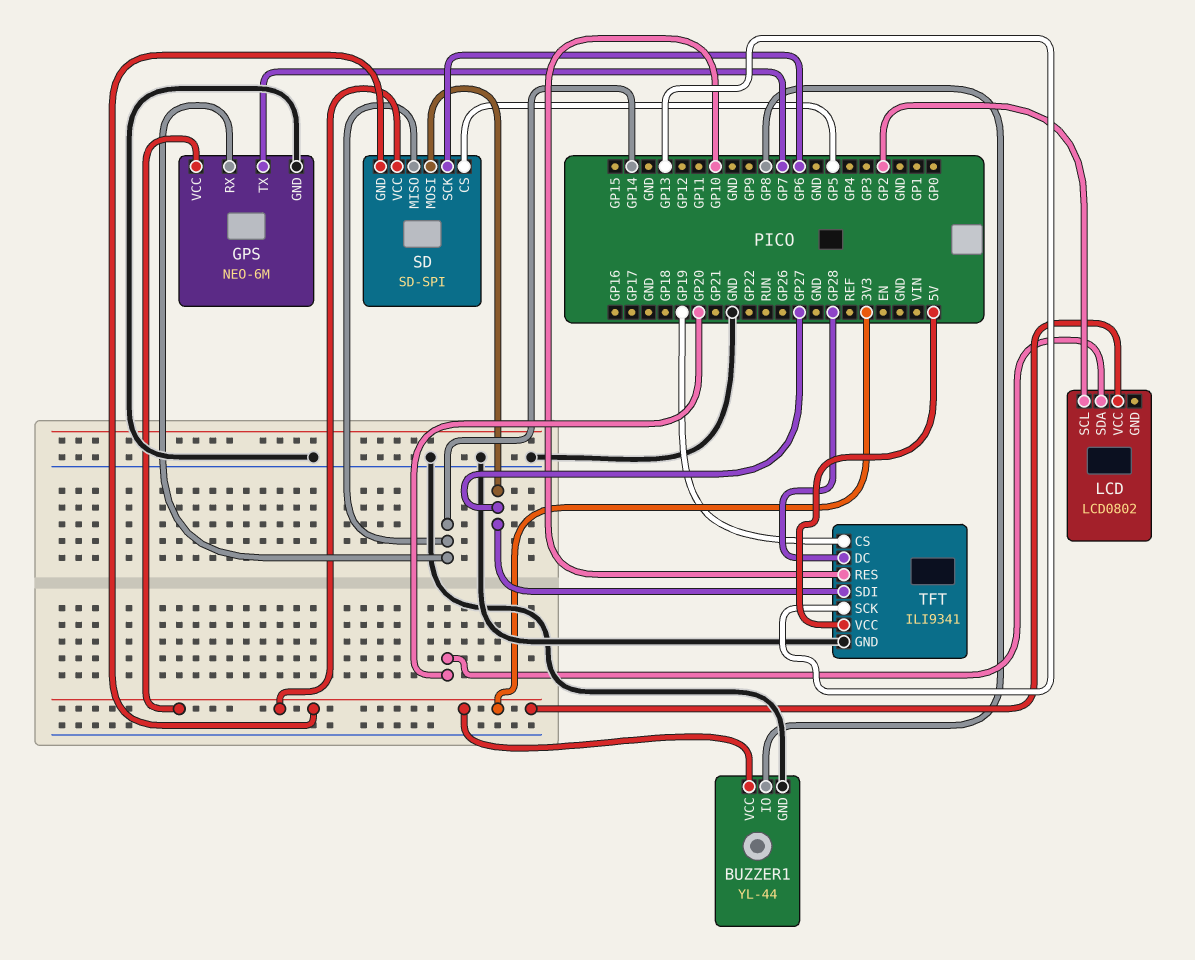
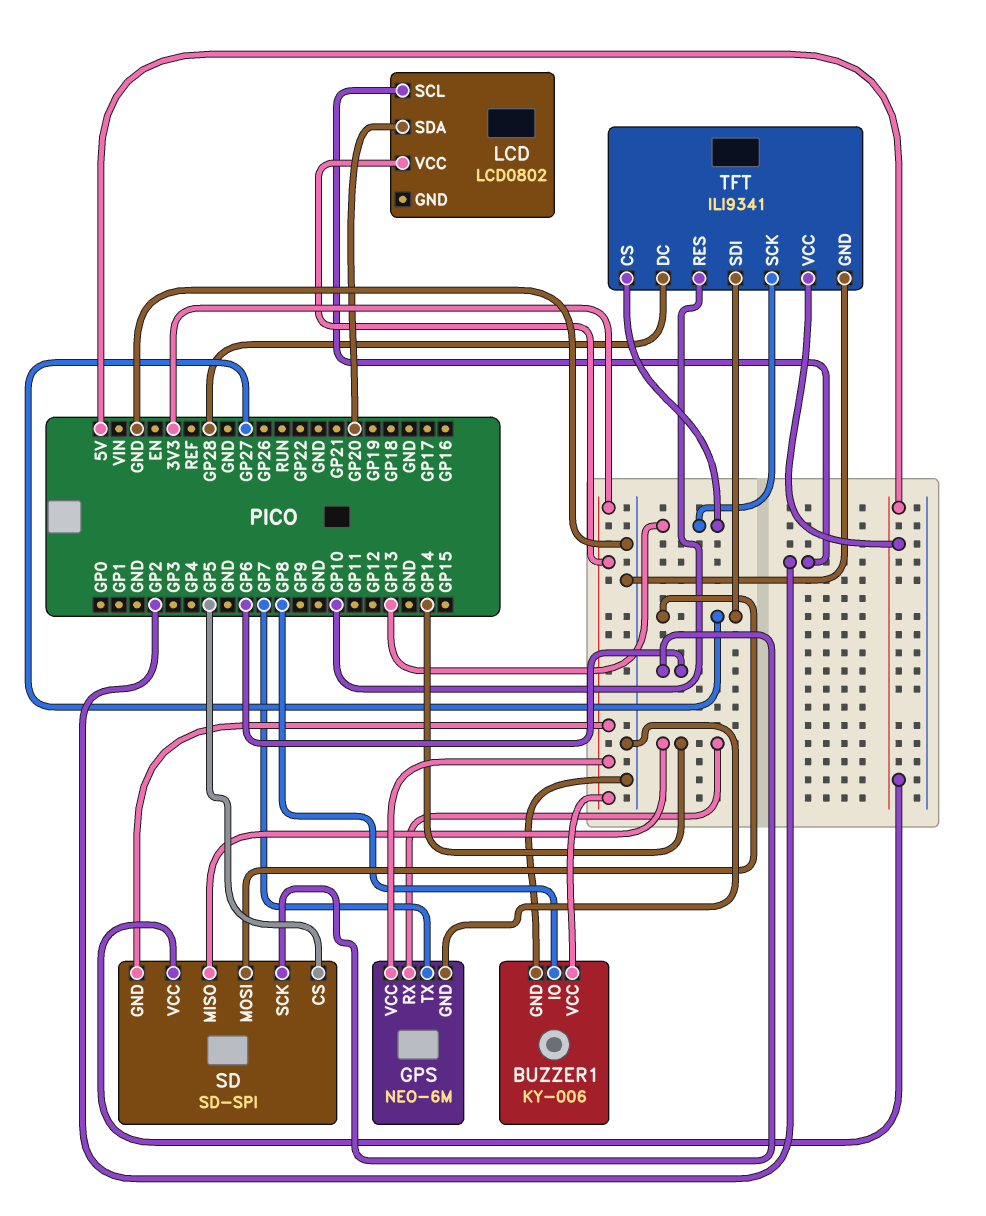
BUZZER1: YL-44 -> KY-006
SD pin VCC: 3V3 -> 5V
TFT pin CS: GP19 -> GP13

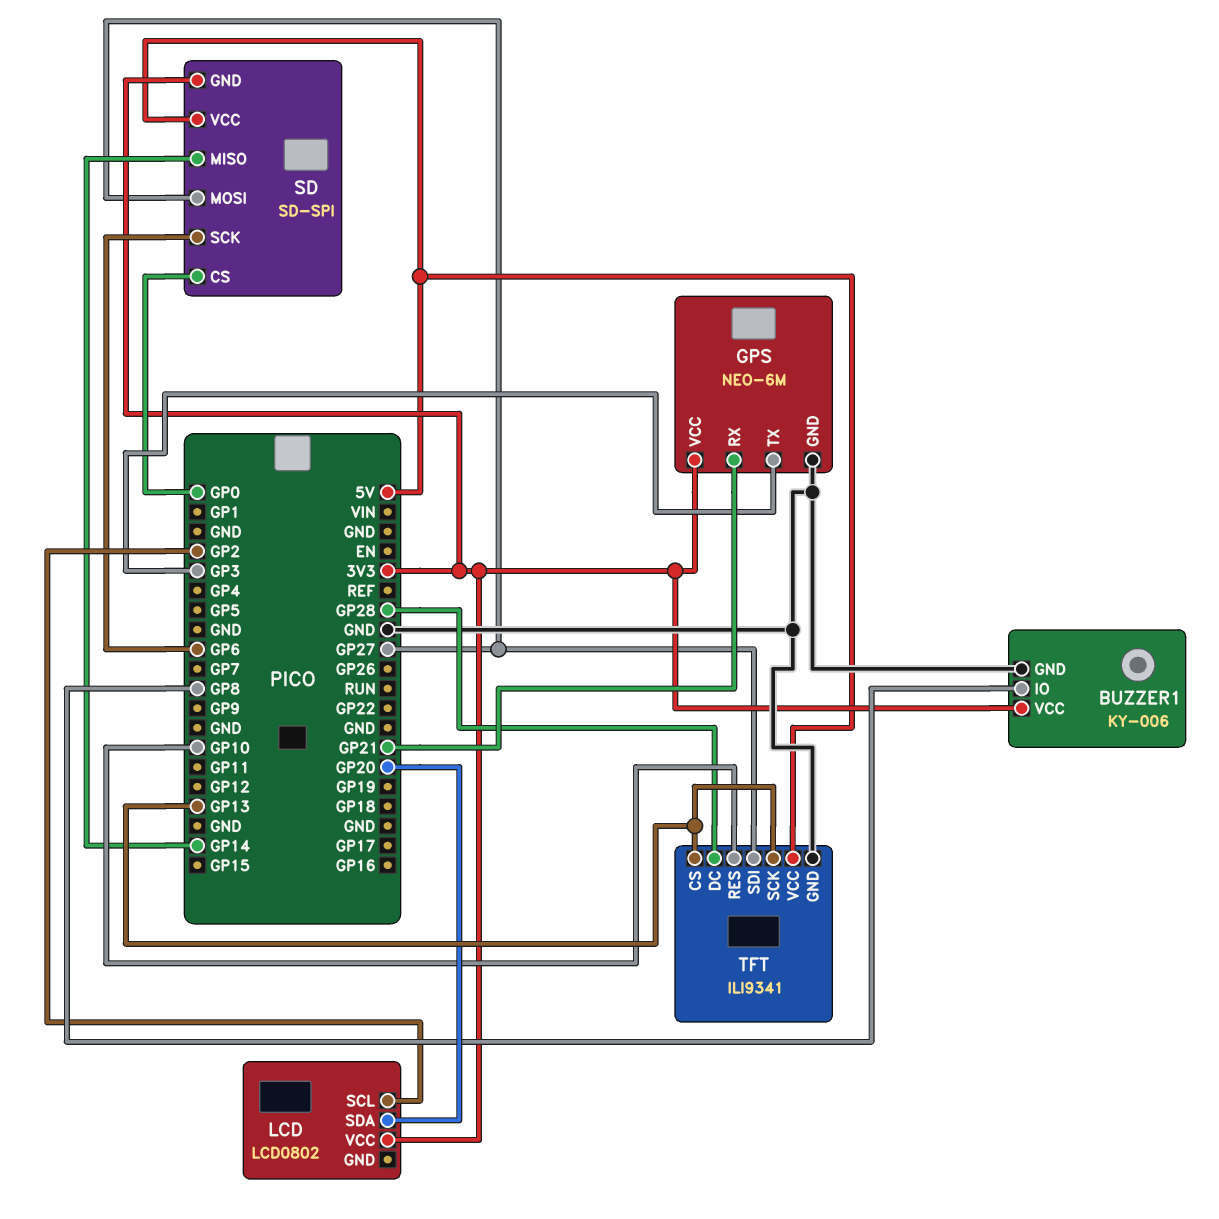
GPS pin RX: GP14 -> GP21
GPS pin TX: GP7 -> GP3
SD pin CS: GP5 -> GP0

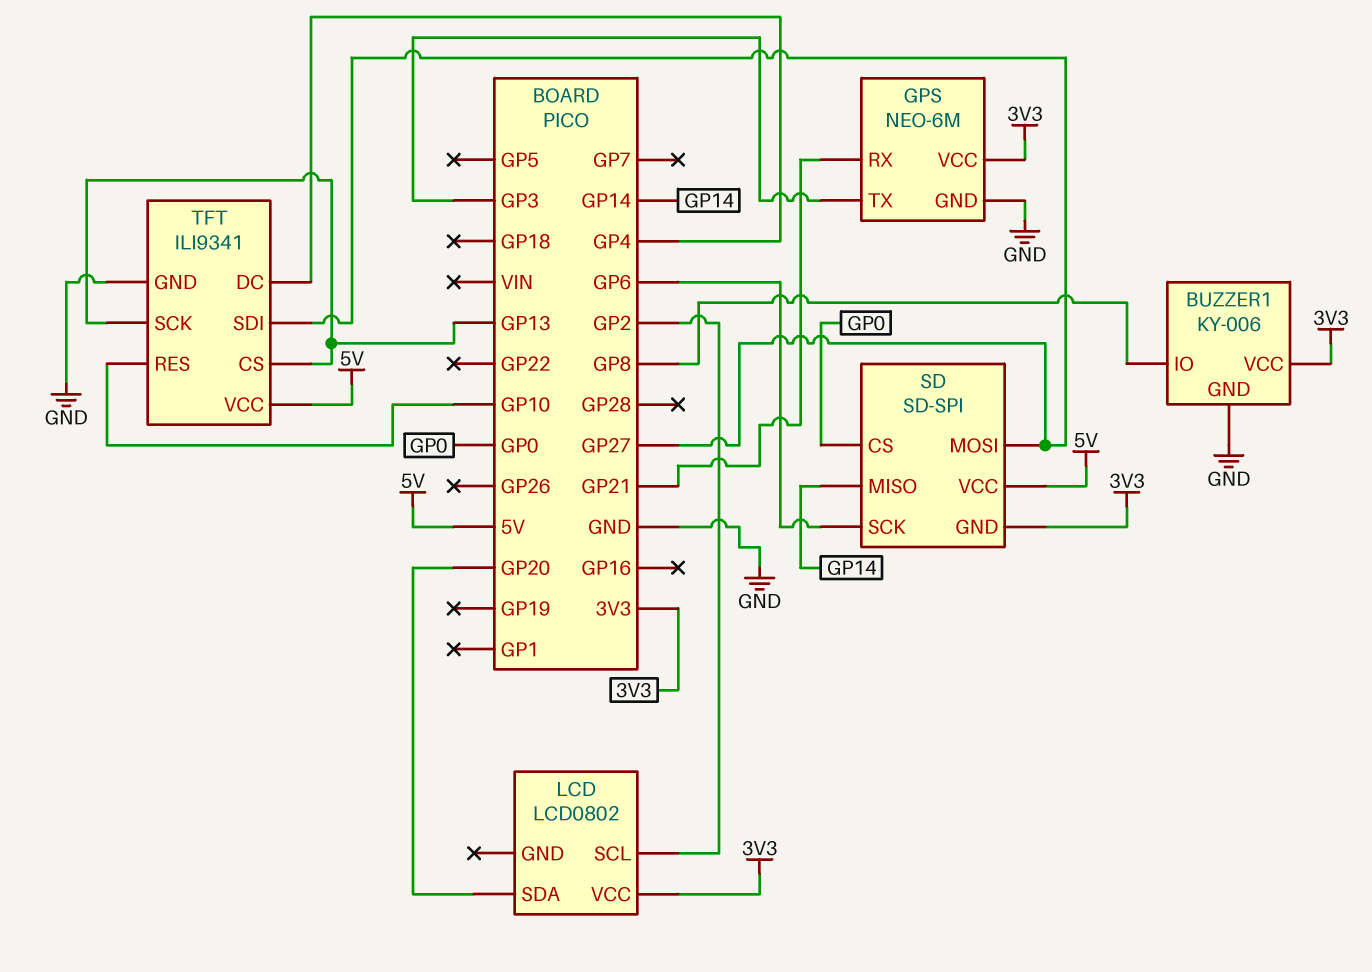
TFT pin DC: GP28 -> GP4

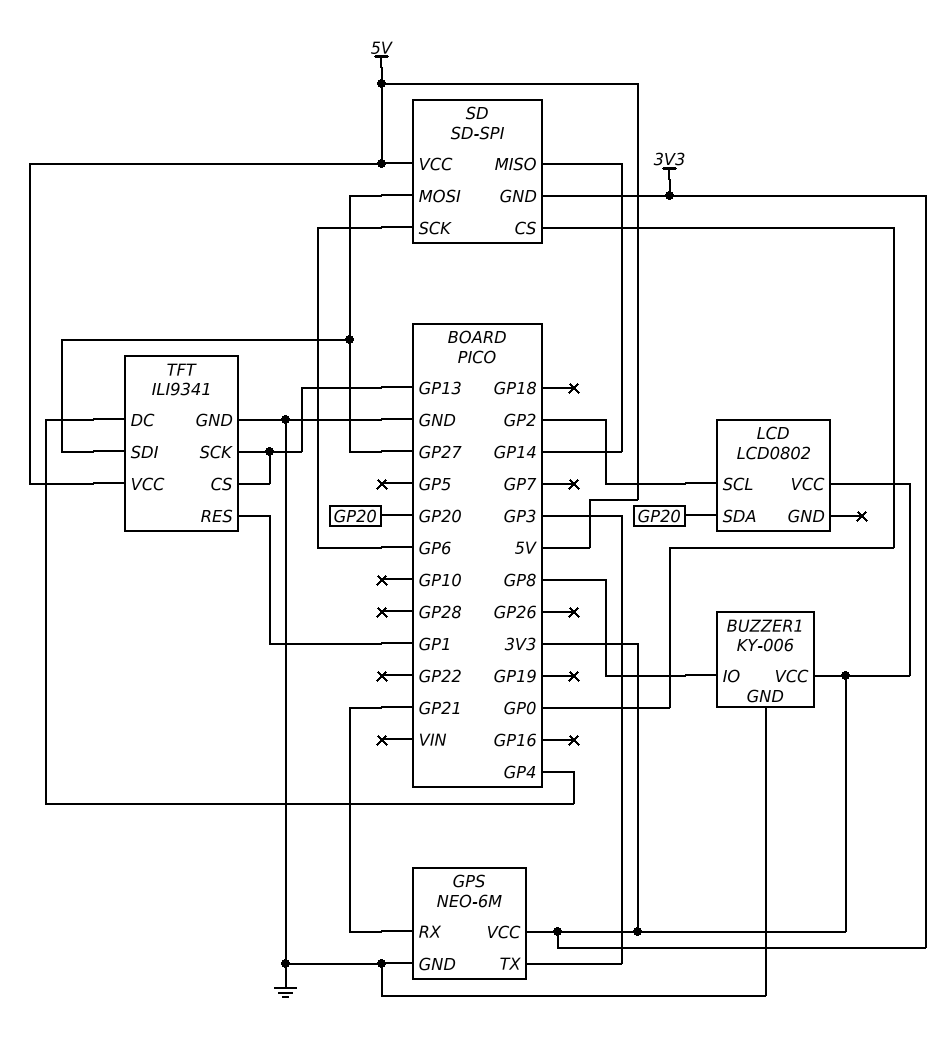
TFT pin RES: GP10 -> GP1

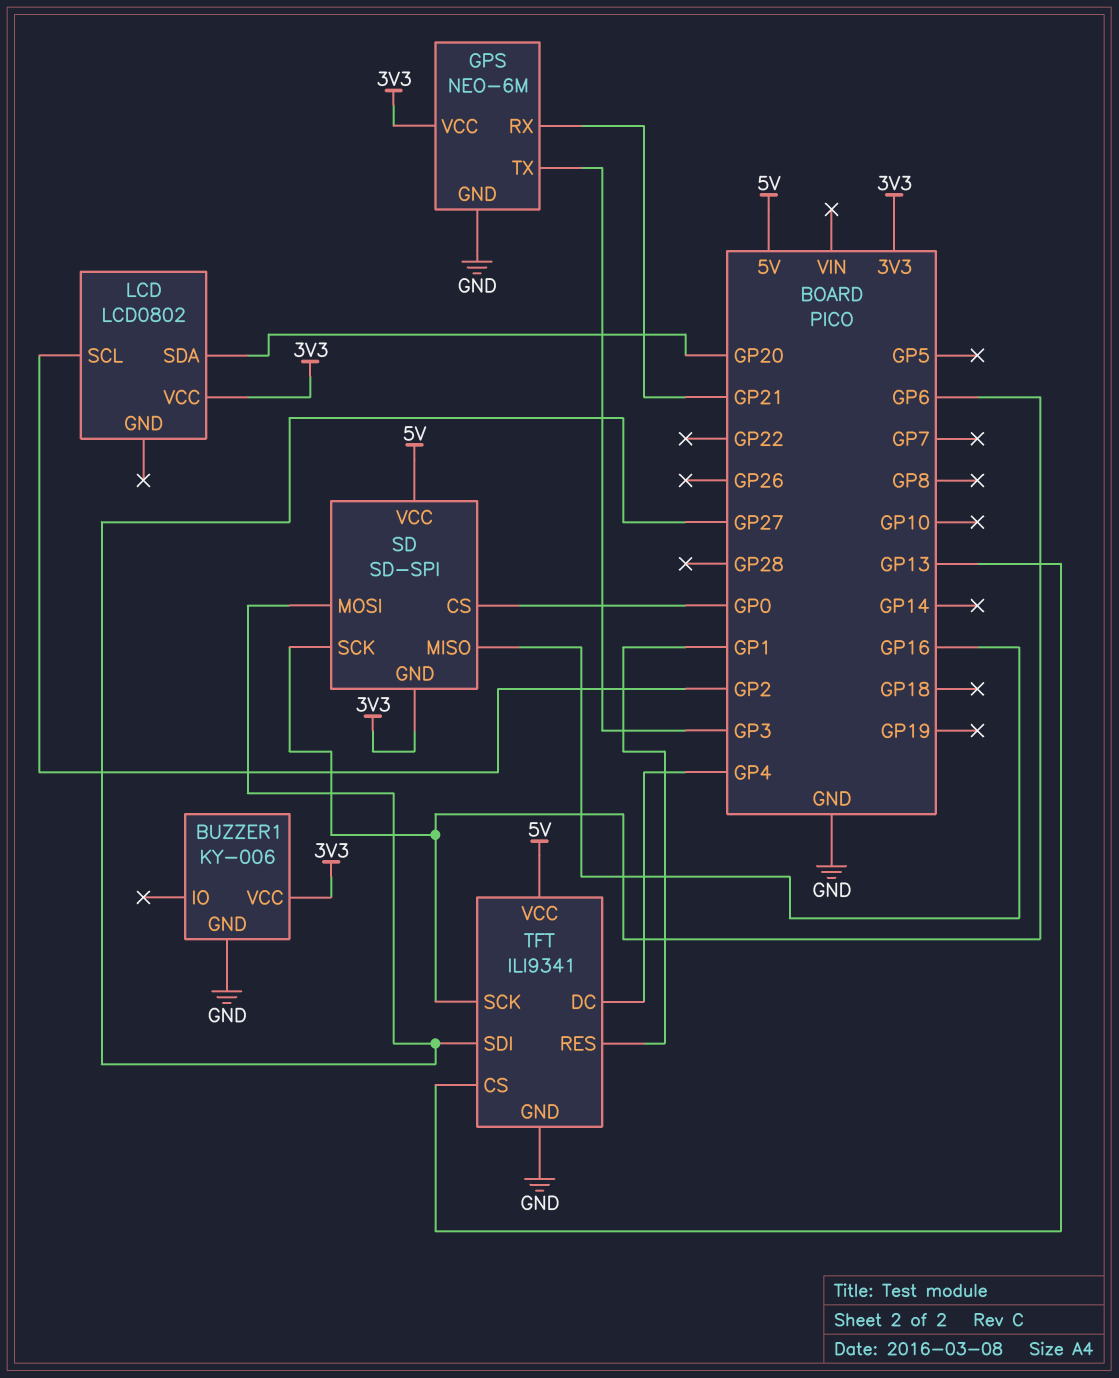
BUZZER1 pin IO: GP8 -> none
SD pin MISO: GP14 -> GP16
TFT pin SCK: GP13 -> GP6

